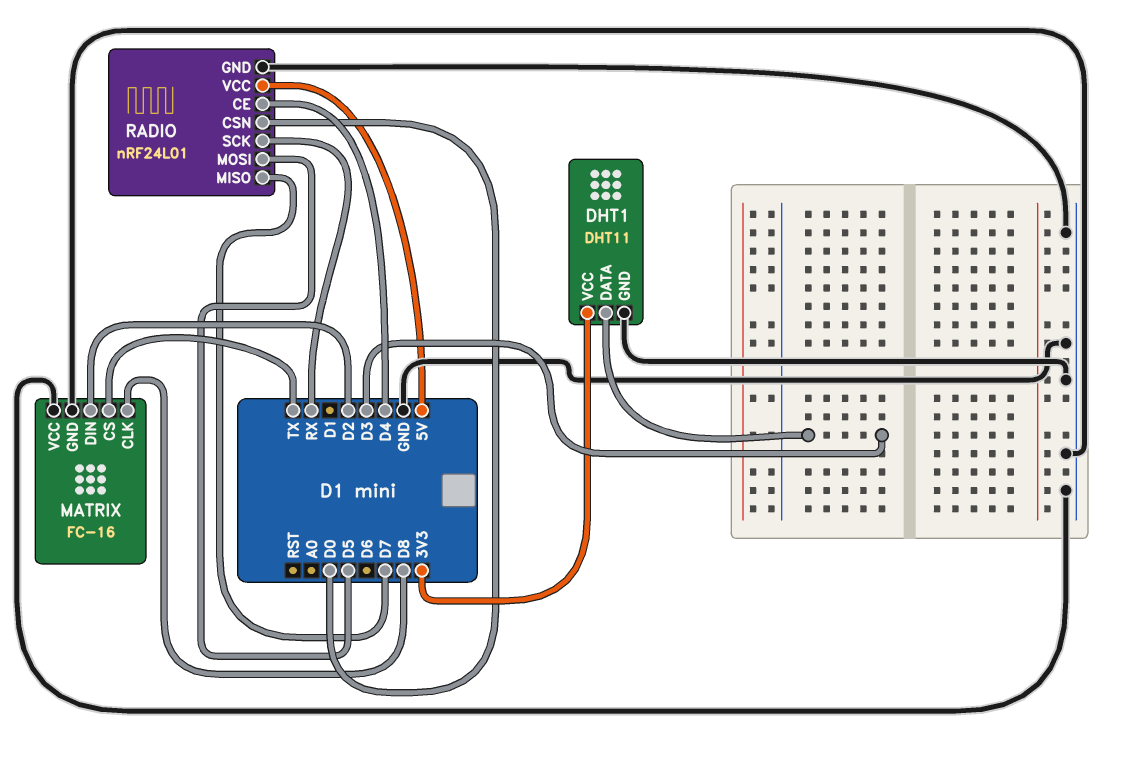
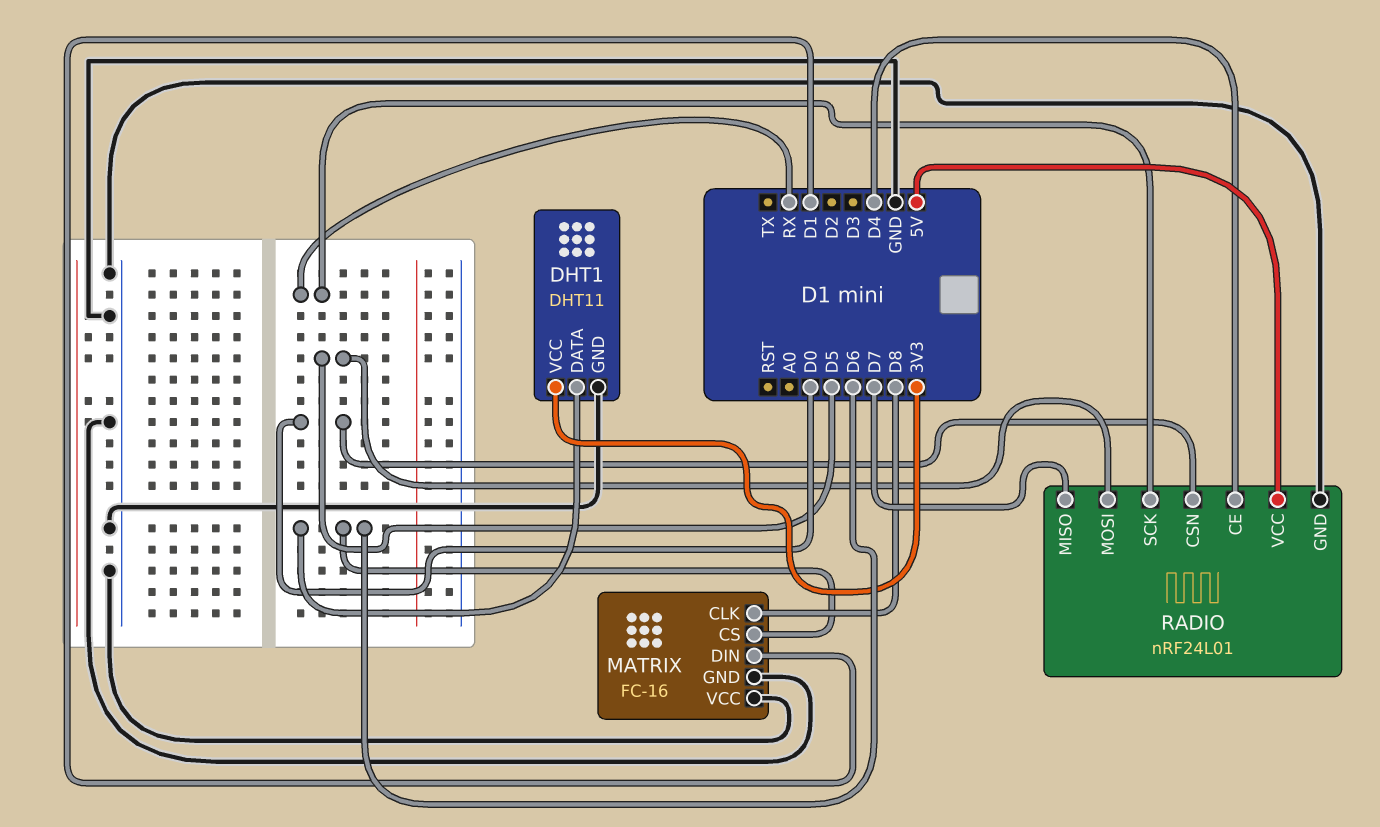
DHT1 pin DATA: D3 -> D6
MATRIX pin CS: TX -> D6
MATRIX pin DIN: D2 -> D1

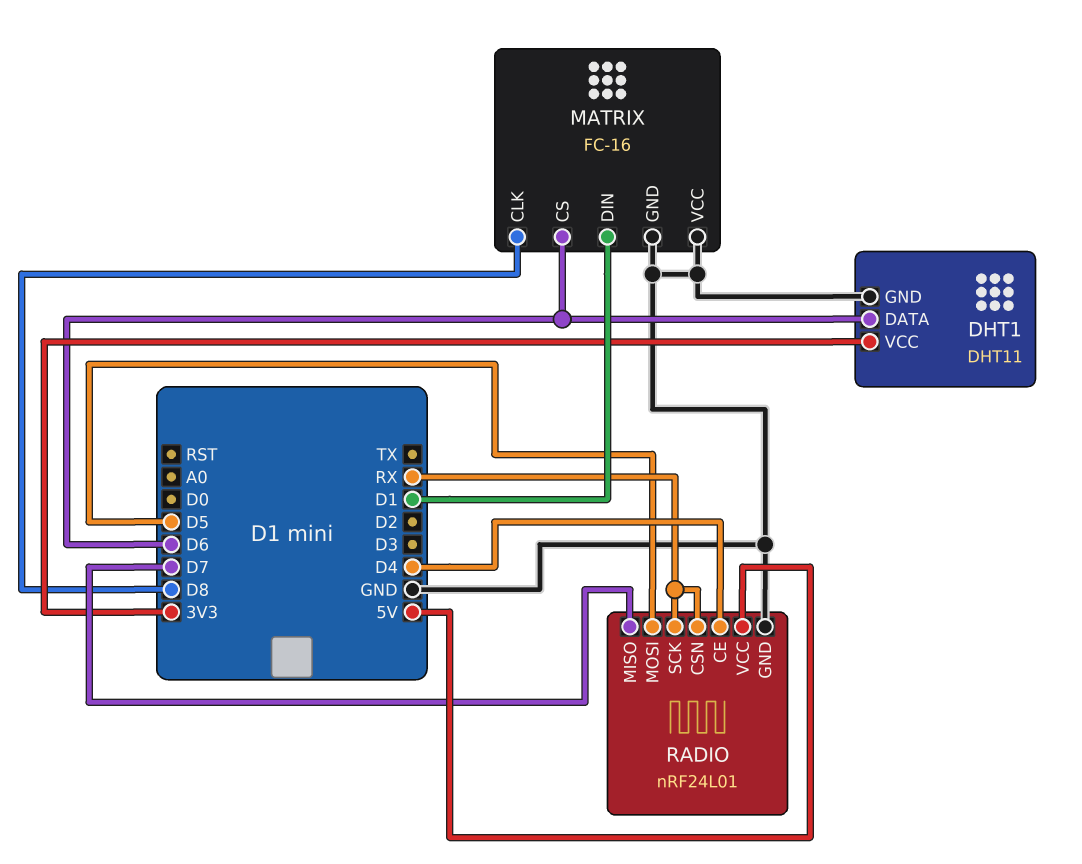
RADIO pin CSN: D0 -> RX

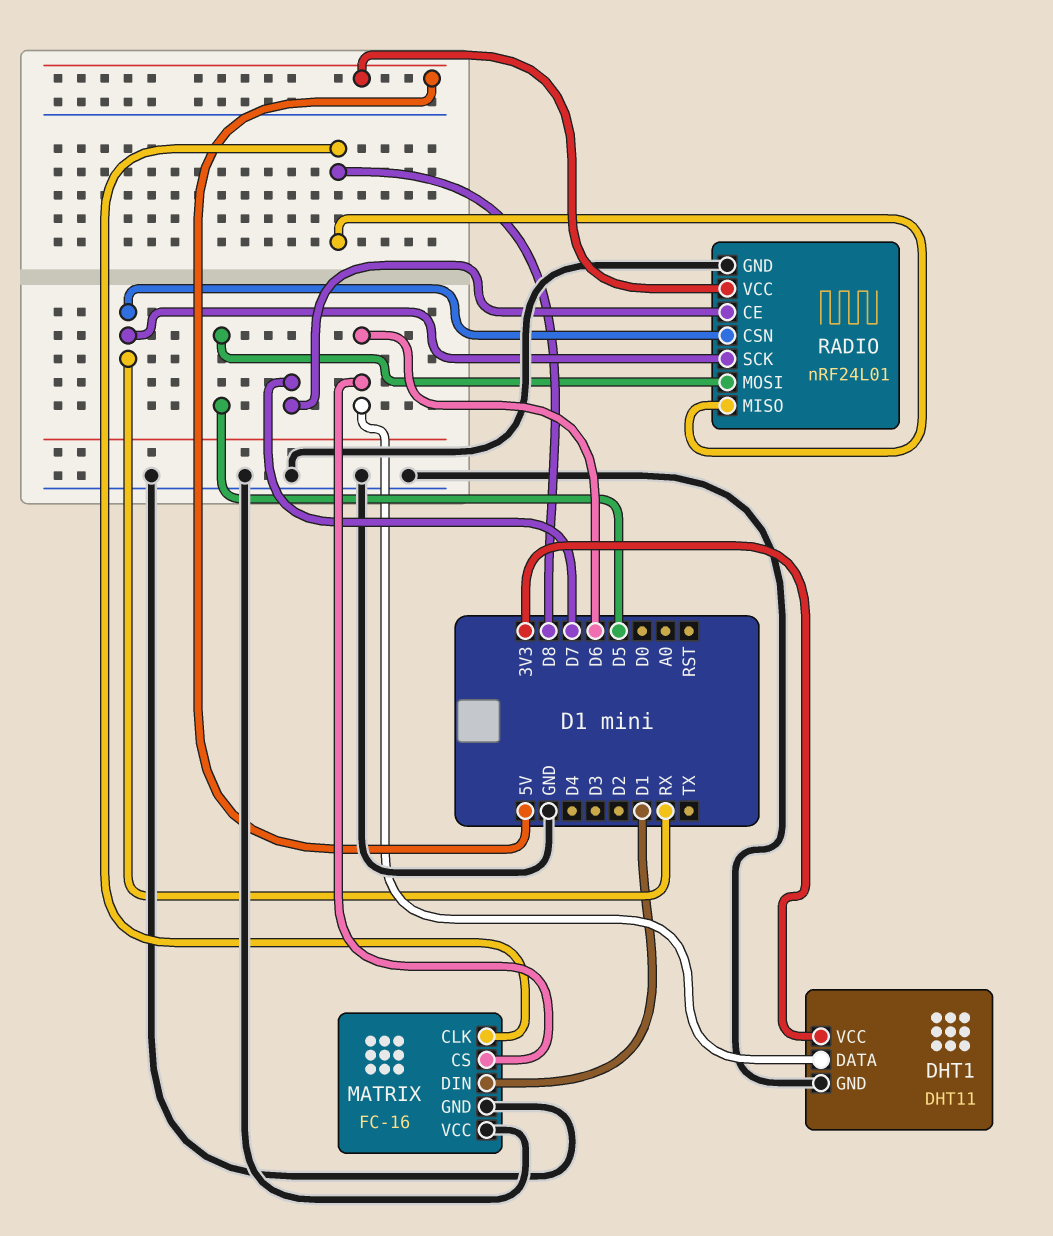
RADIO pin CE: D4 -> D7
RADIO pin MISO: D7 -> D8

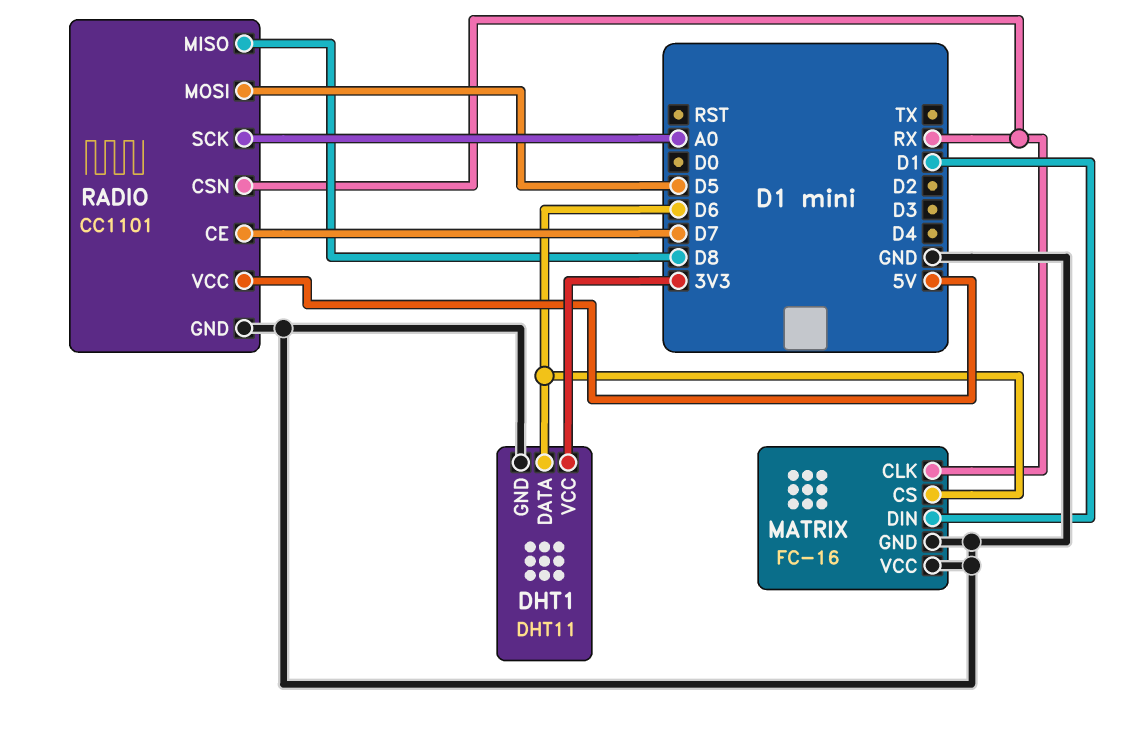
MATRIX pin CLK: D8 -> RX
RADIO: nRF24L01 -> CC1101
RADIO pin SCK: RX -> A0

